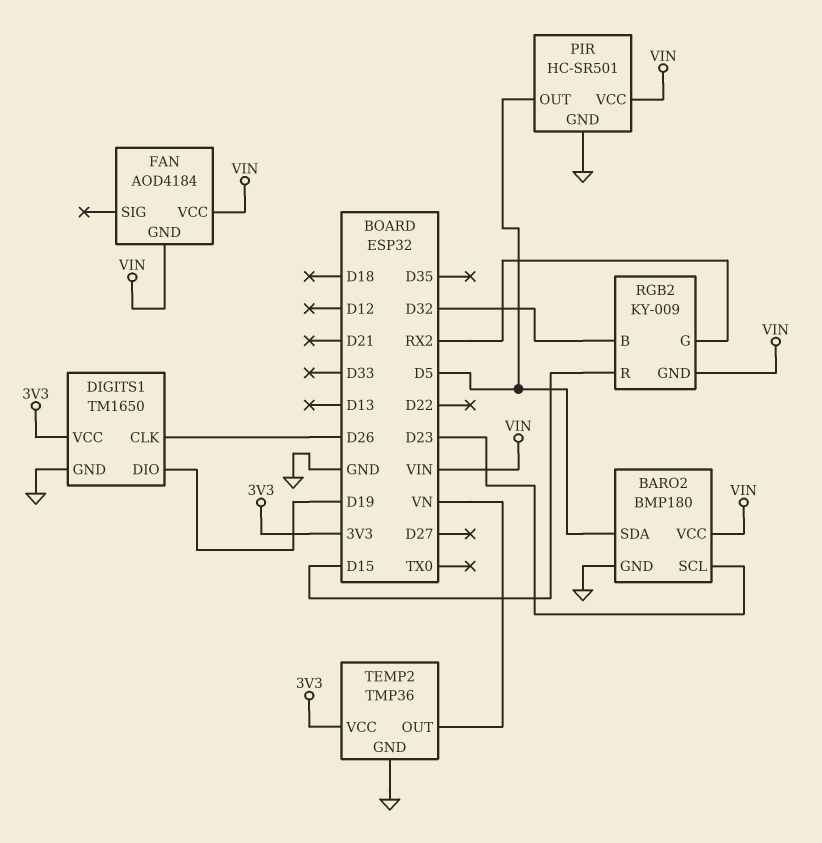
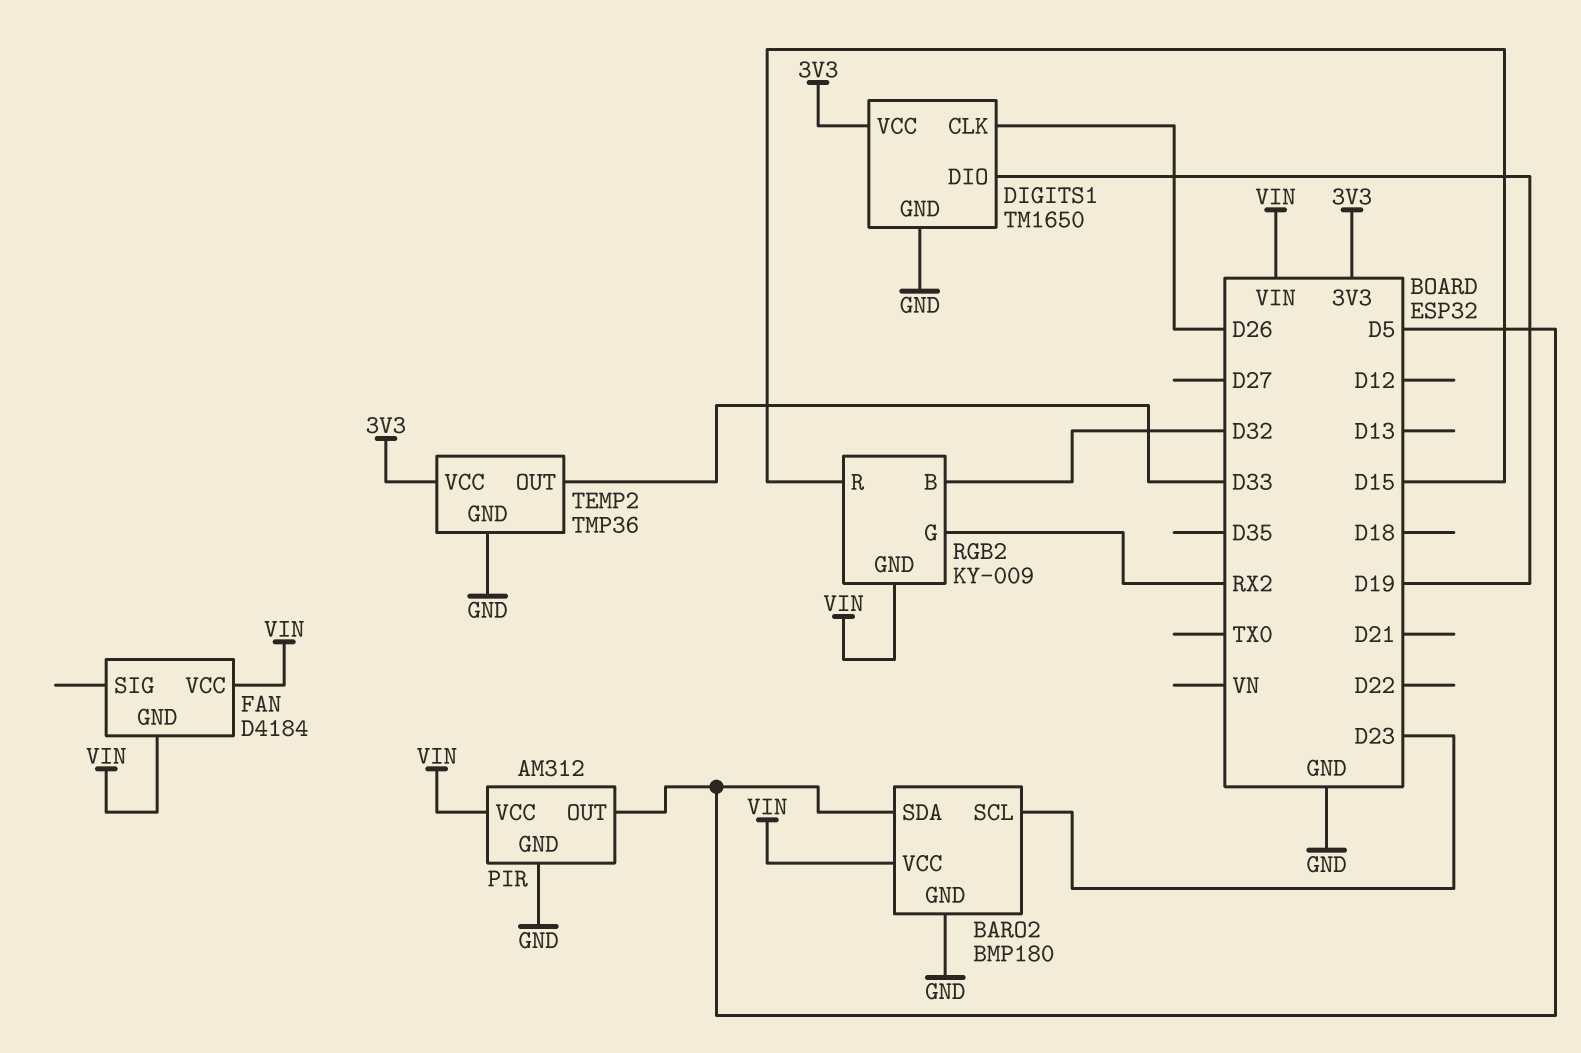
FAN: AOD4184 -> D4184
PIR: HC-SR501 -> AM312
TEMP2 pin OUT: VN -> D33

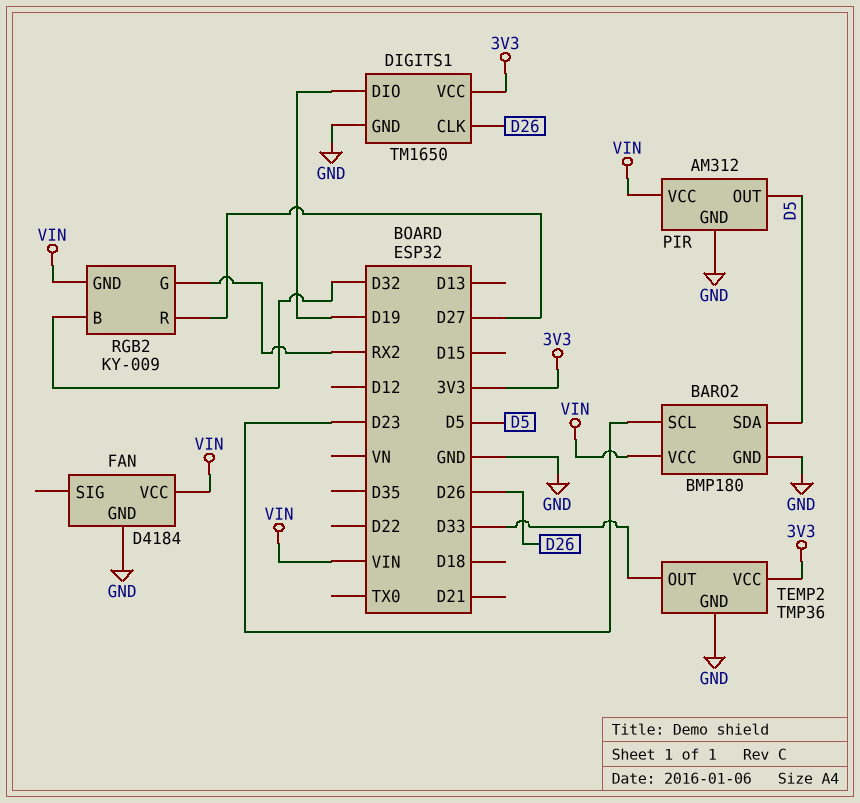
FAN pin GND: VIN -> GND
RGB2 pin R: D15 -> D27

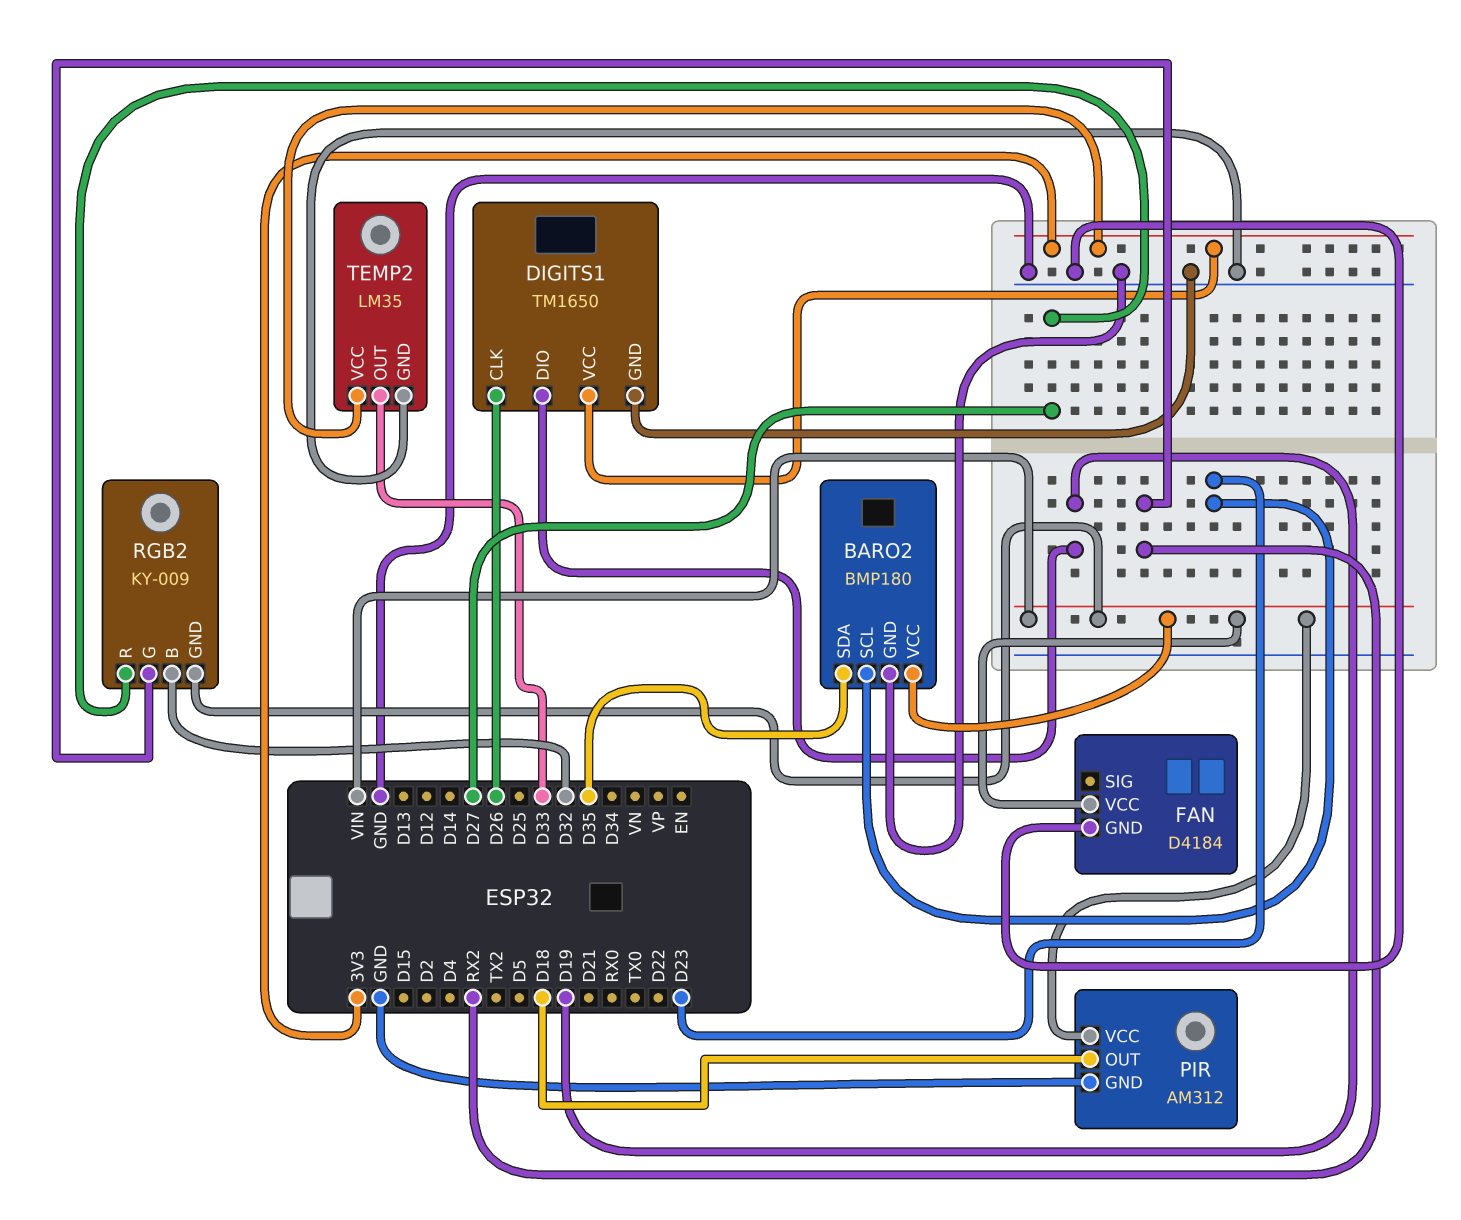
BARO2 pin SDA: D5 -> D35
PIR pin OUT: D5 -> D18
TEMP2: TMP36 -> LM35

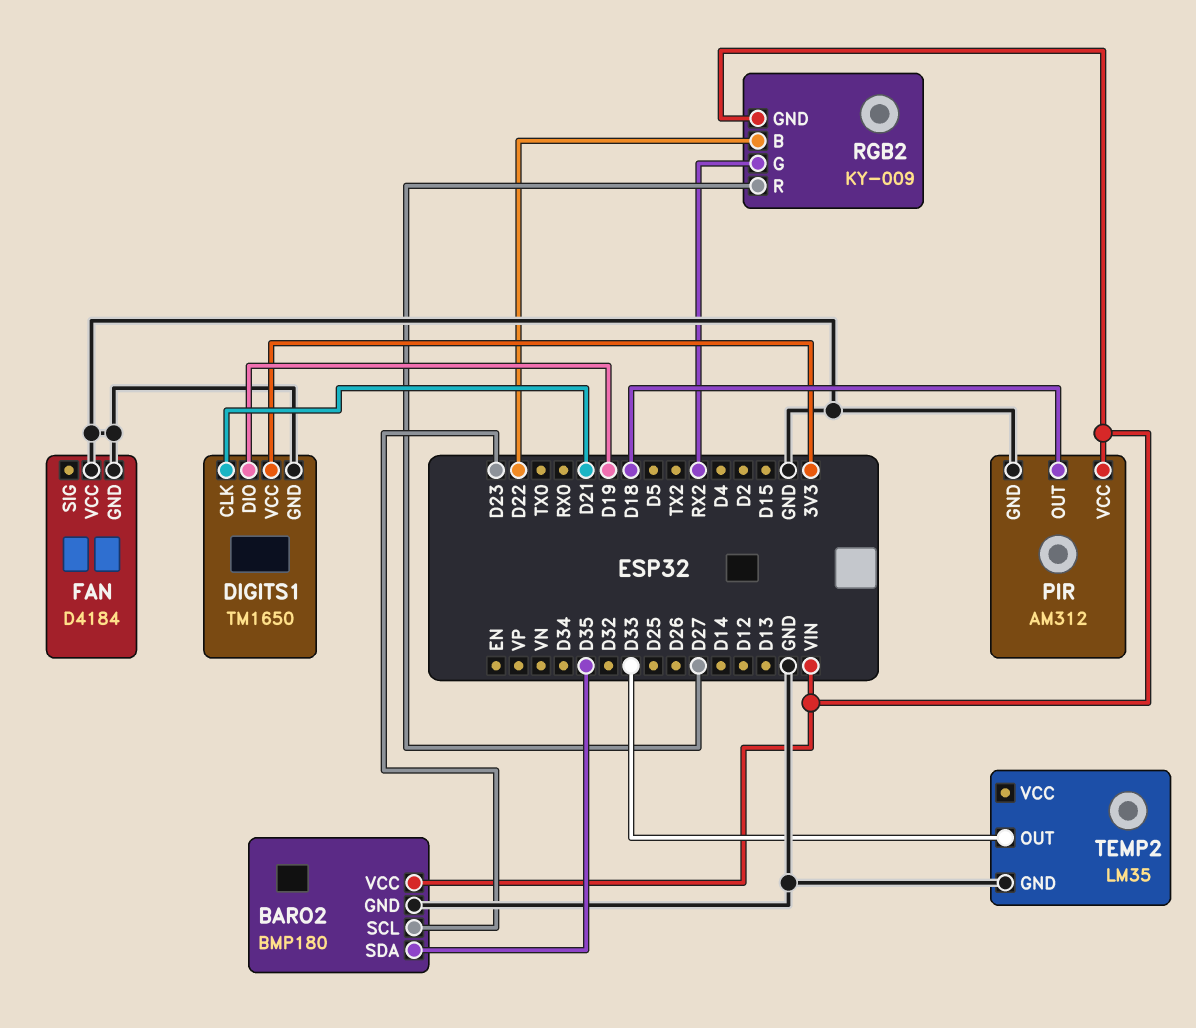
DIGITS1 pin CLK: D26 -> D21
FAN pin VCC: VIN -> GND
RGB2 pin B: D32 -> D22
TEMP2 pin VCC: 3V3 -> none

